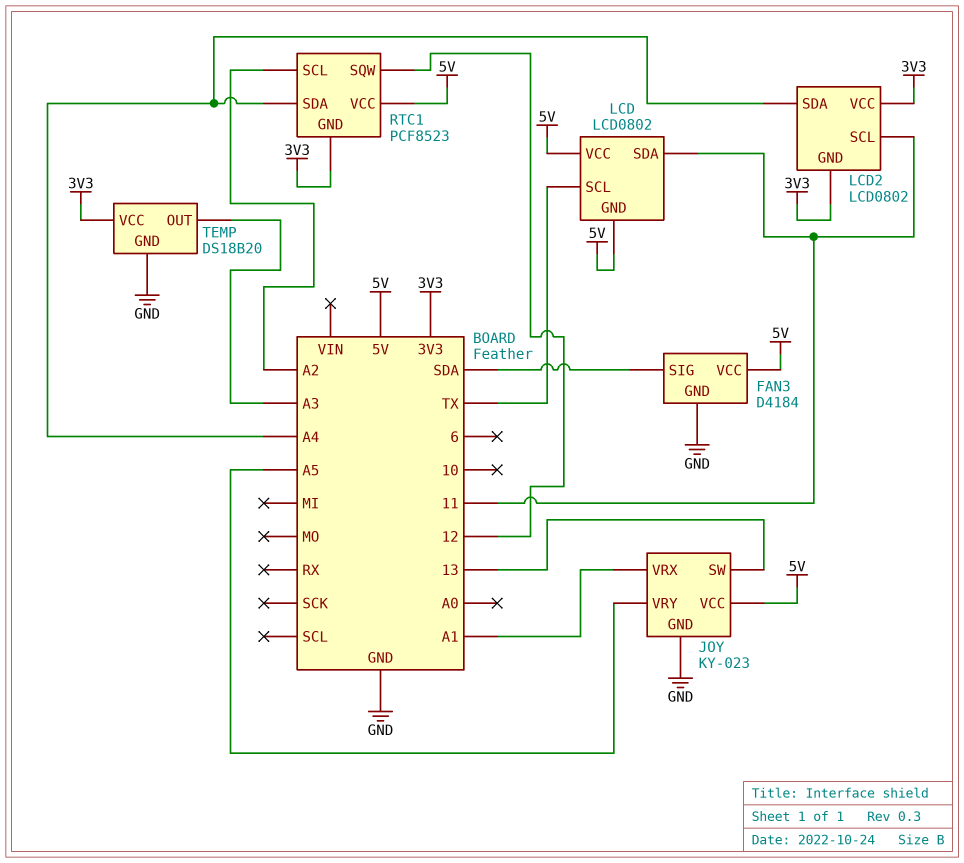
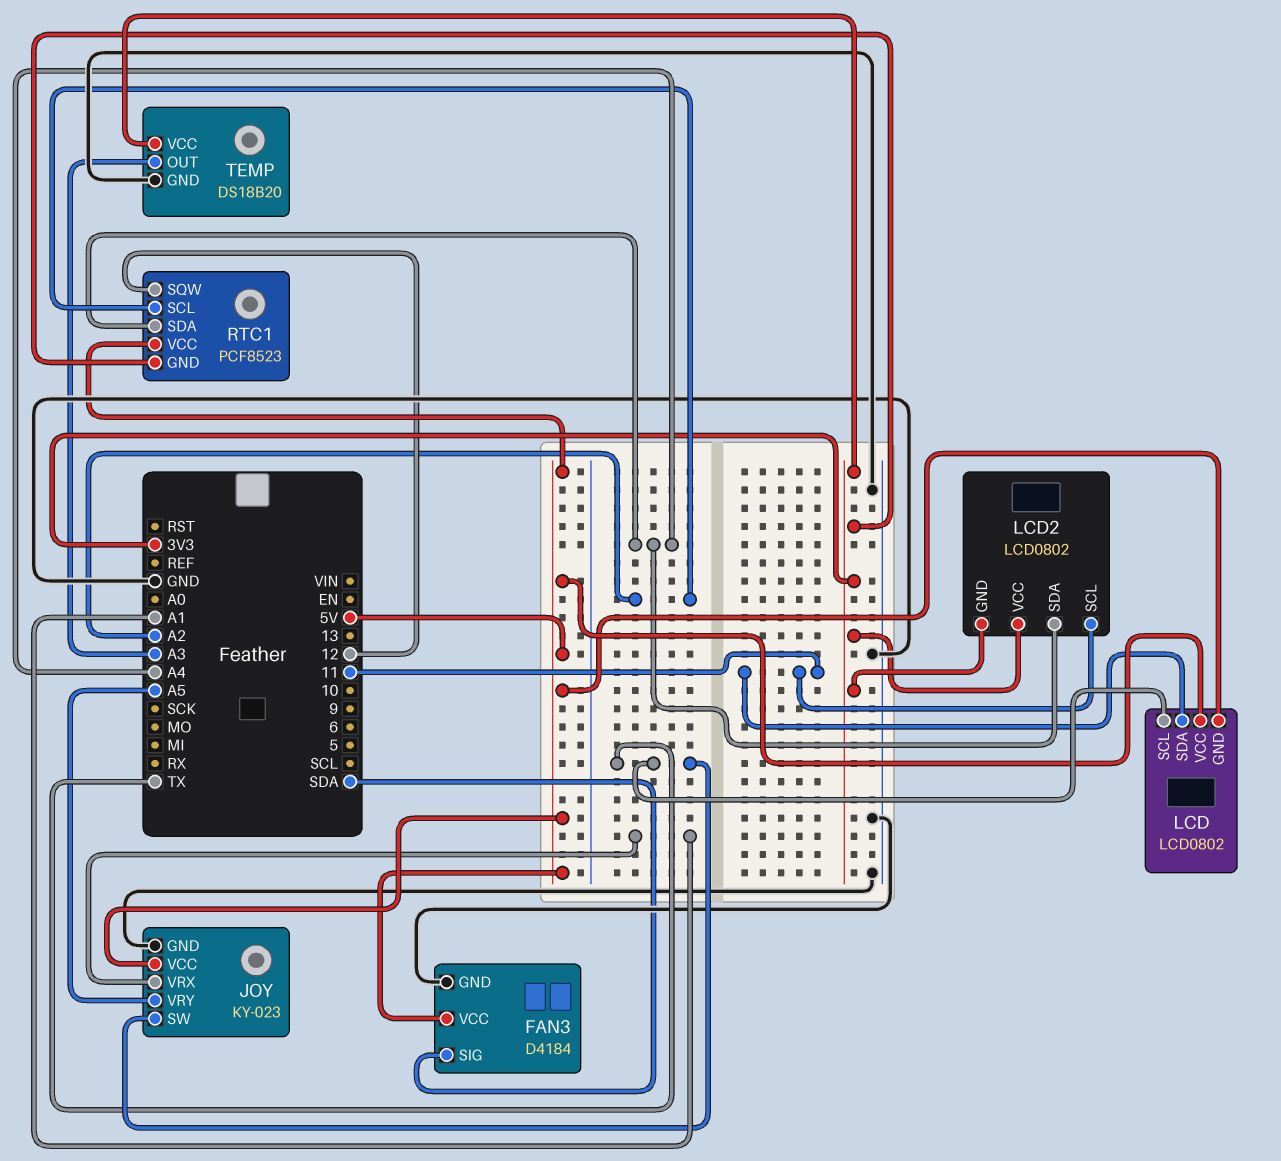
JOY pin SW: 13 -> TX

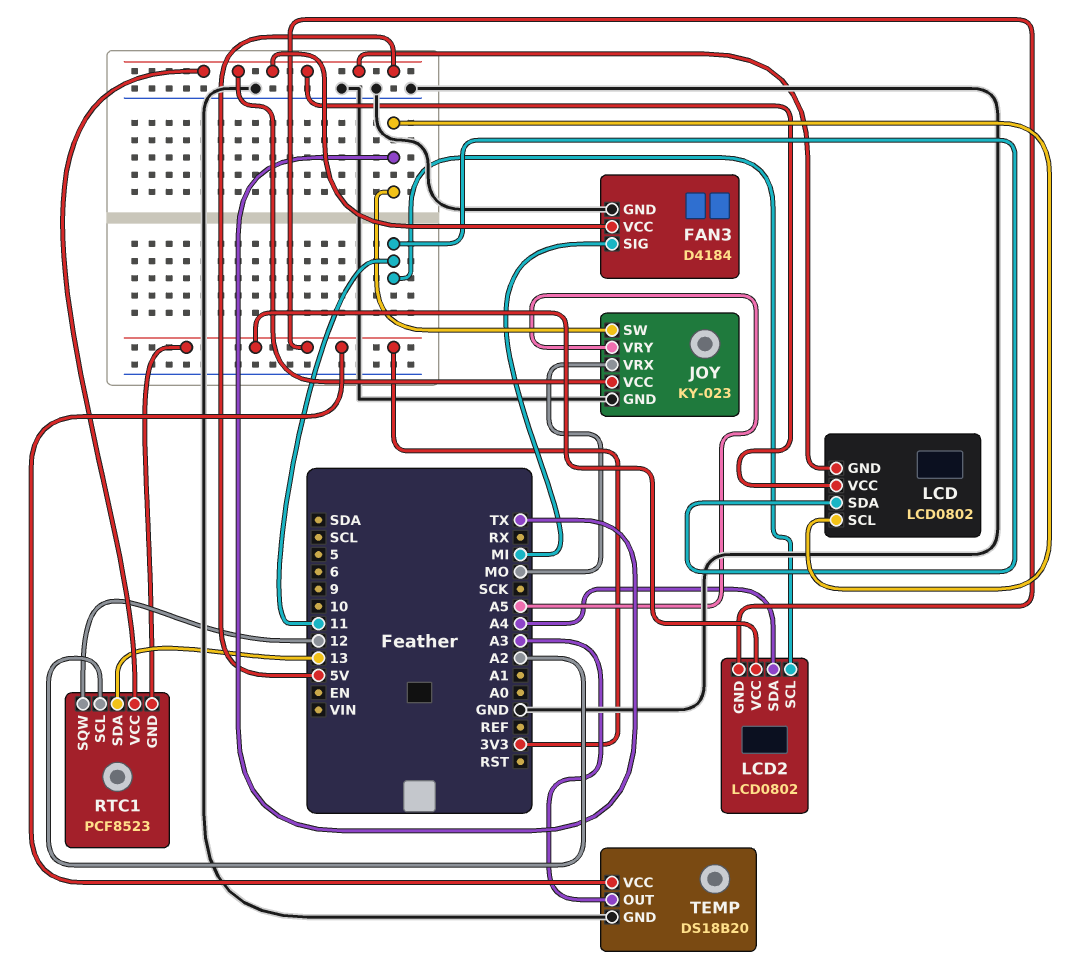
FAN3 pin SIG: SDA -> MI
JOY pin VRX: A1 -> MO
RTC1 pin SDA: A4 -> 13

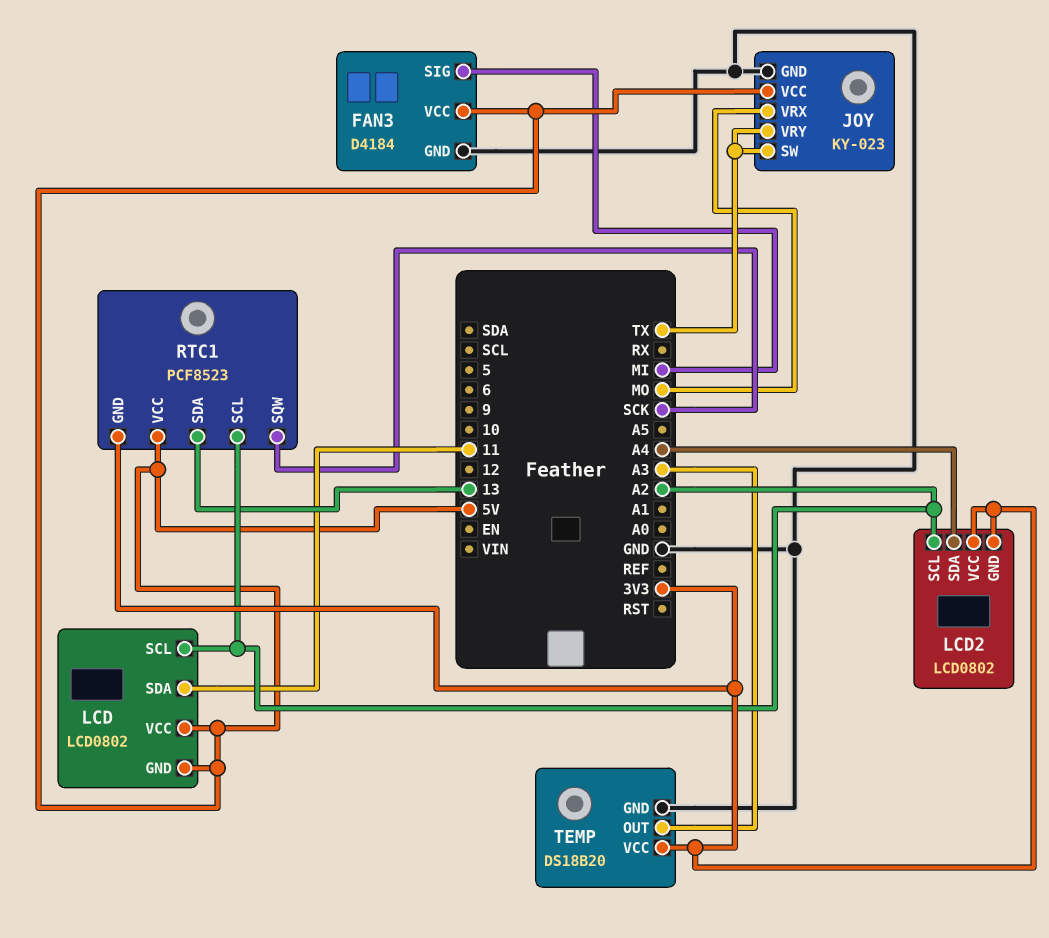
JOY pin VRY: A5 -> TX
LCD pin SCL: TX -> A2
LCD2 pin SCL: 11 -> A2
RTC1 pin SQW: 12 -> SCK

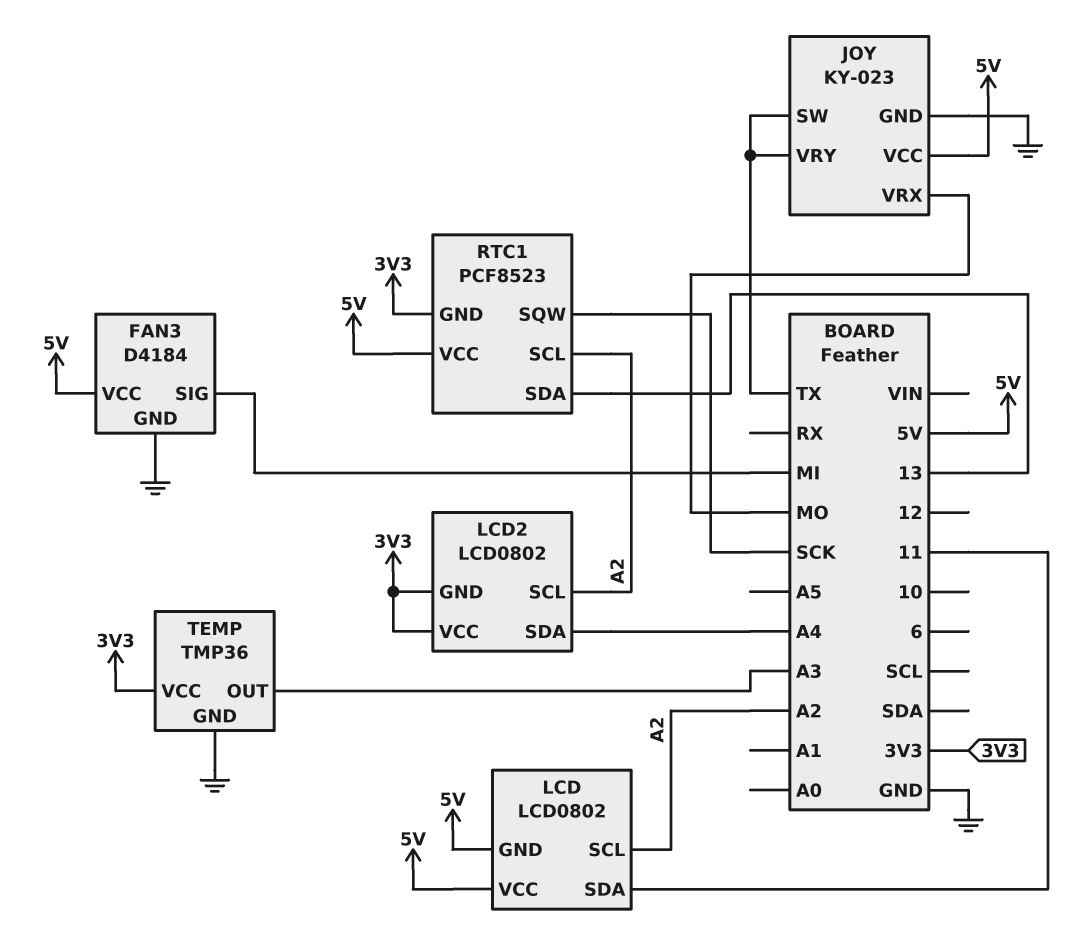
TEMP: DS18B20 -> TMP36

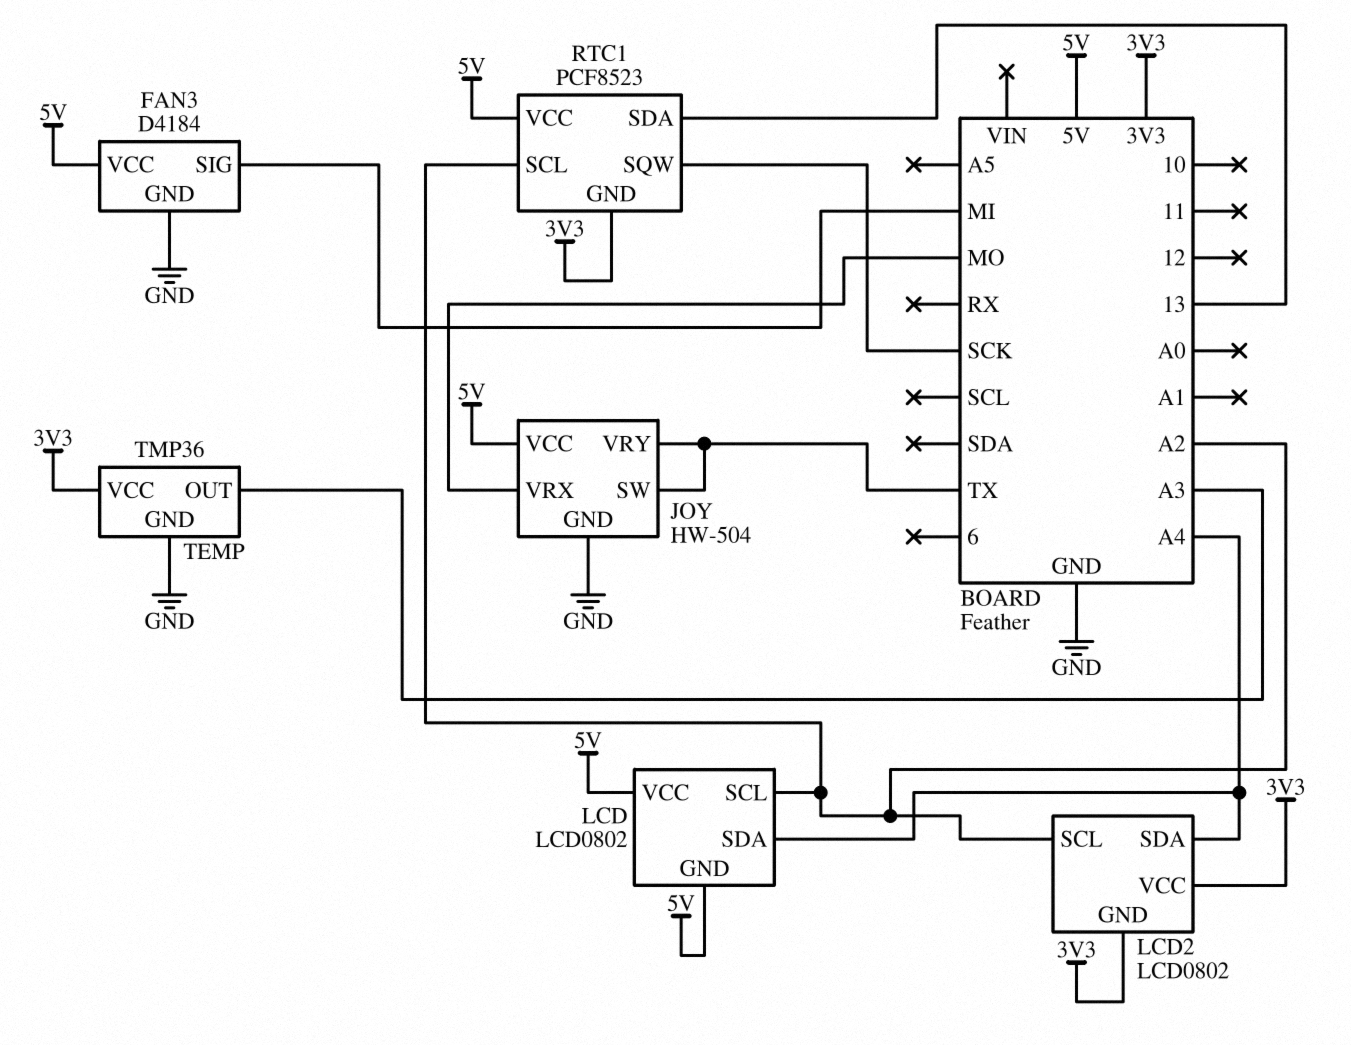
JOY: KY-023 -> HW-504
LCD pin SDA: 11 -> A4

